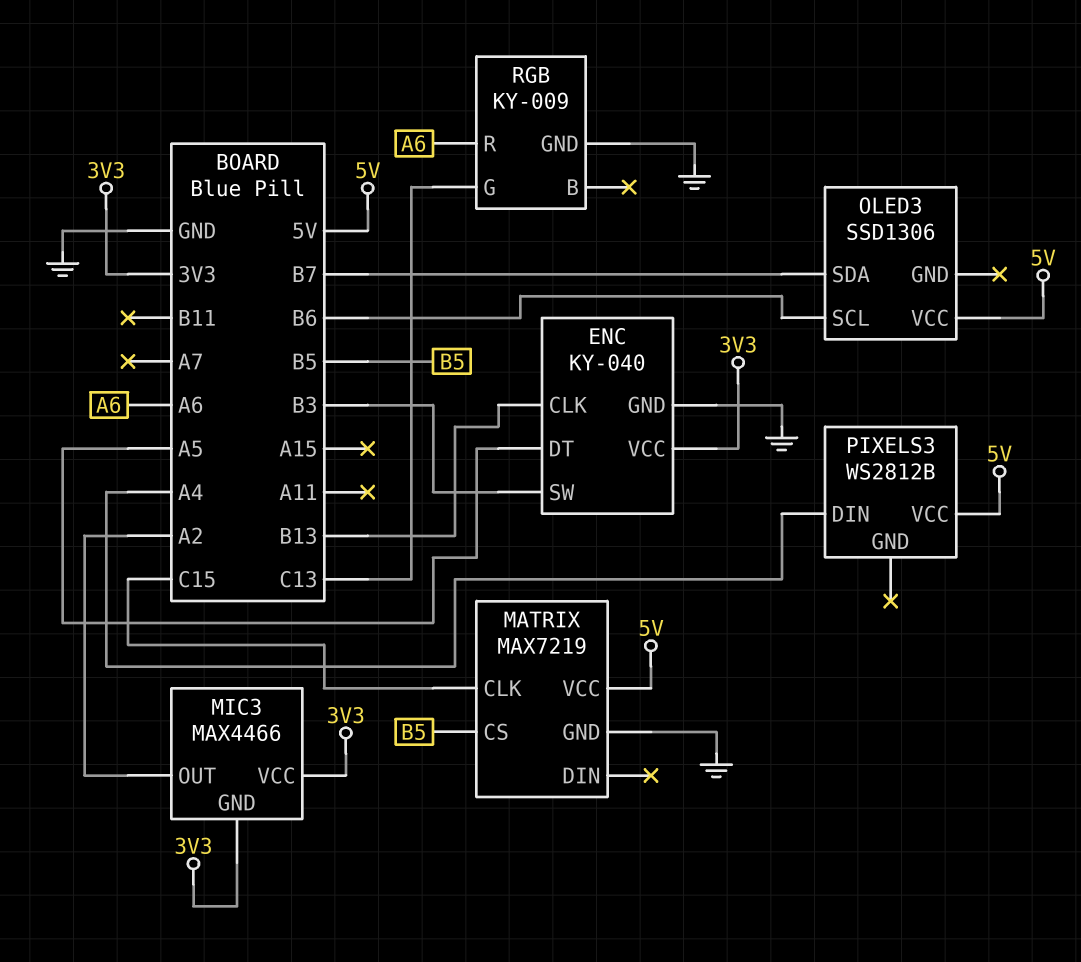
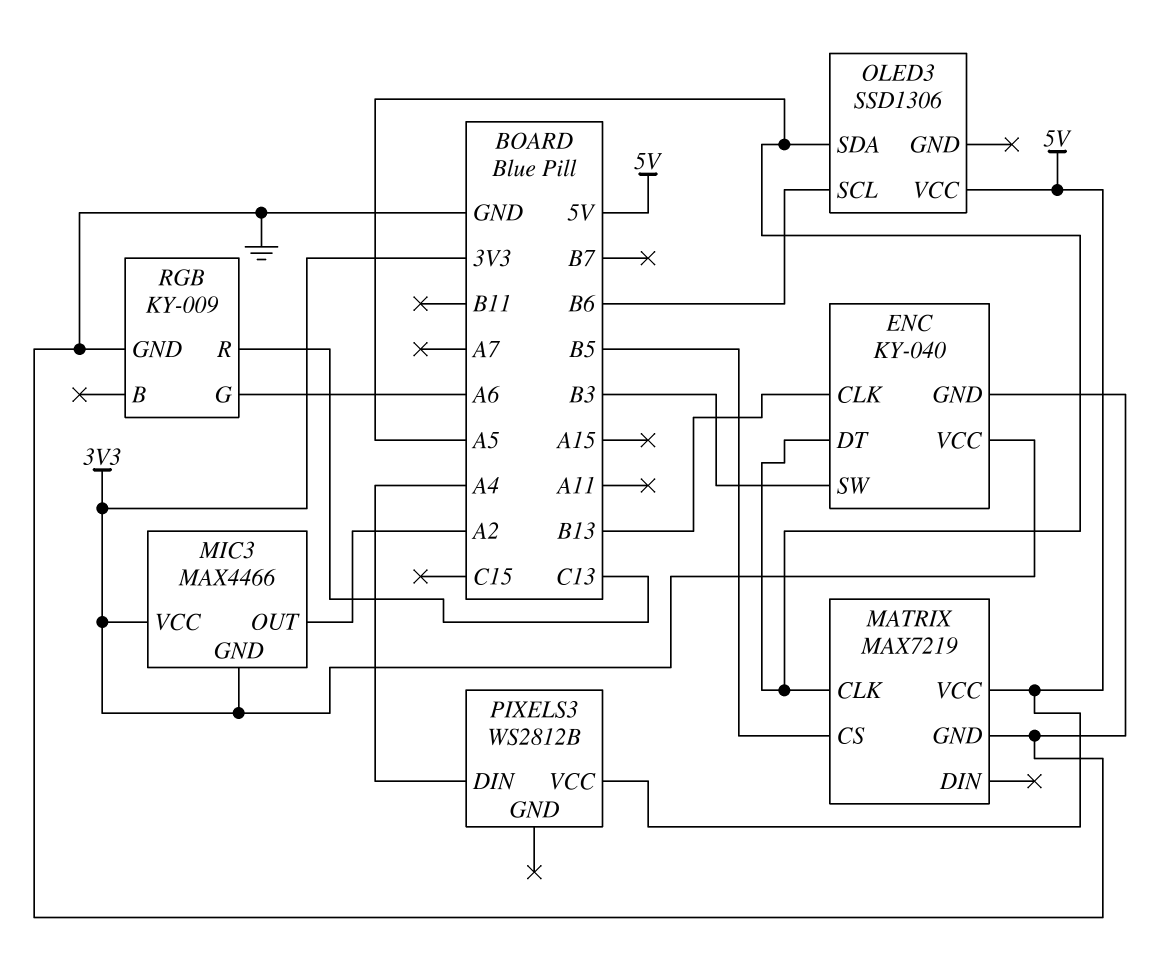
MATRIX pin CLK: C15 -> A5
OLED3 pin SDA: B7 -> A5
RGB pin G: C13 -> A6
RGB pin R: A6 -> C13

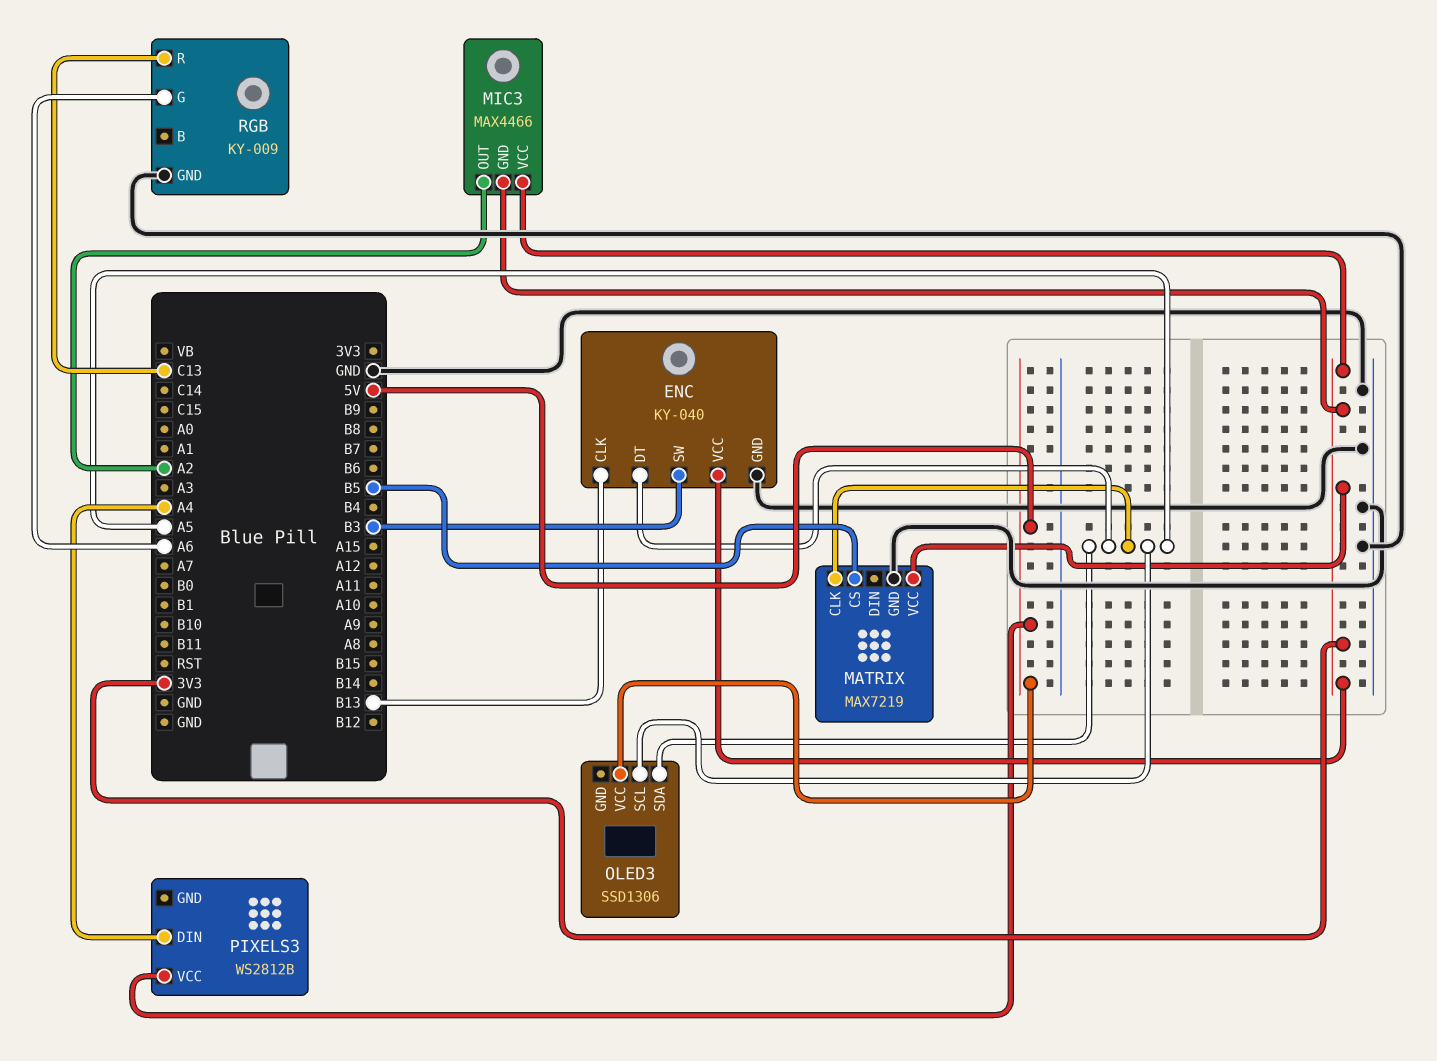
MATRIX pin VCC: 5V -> 3V3
OLED3 pin SCL: B6 -> A5

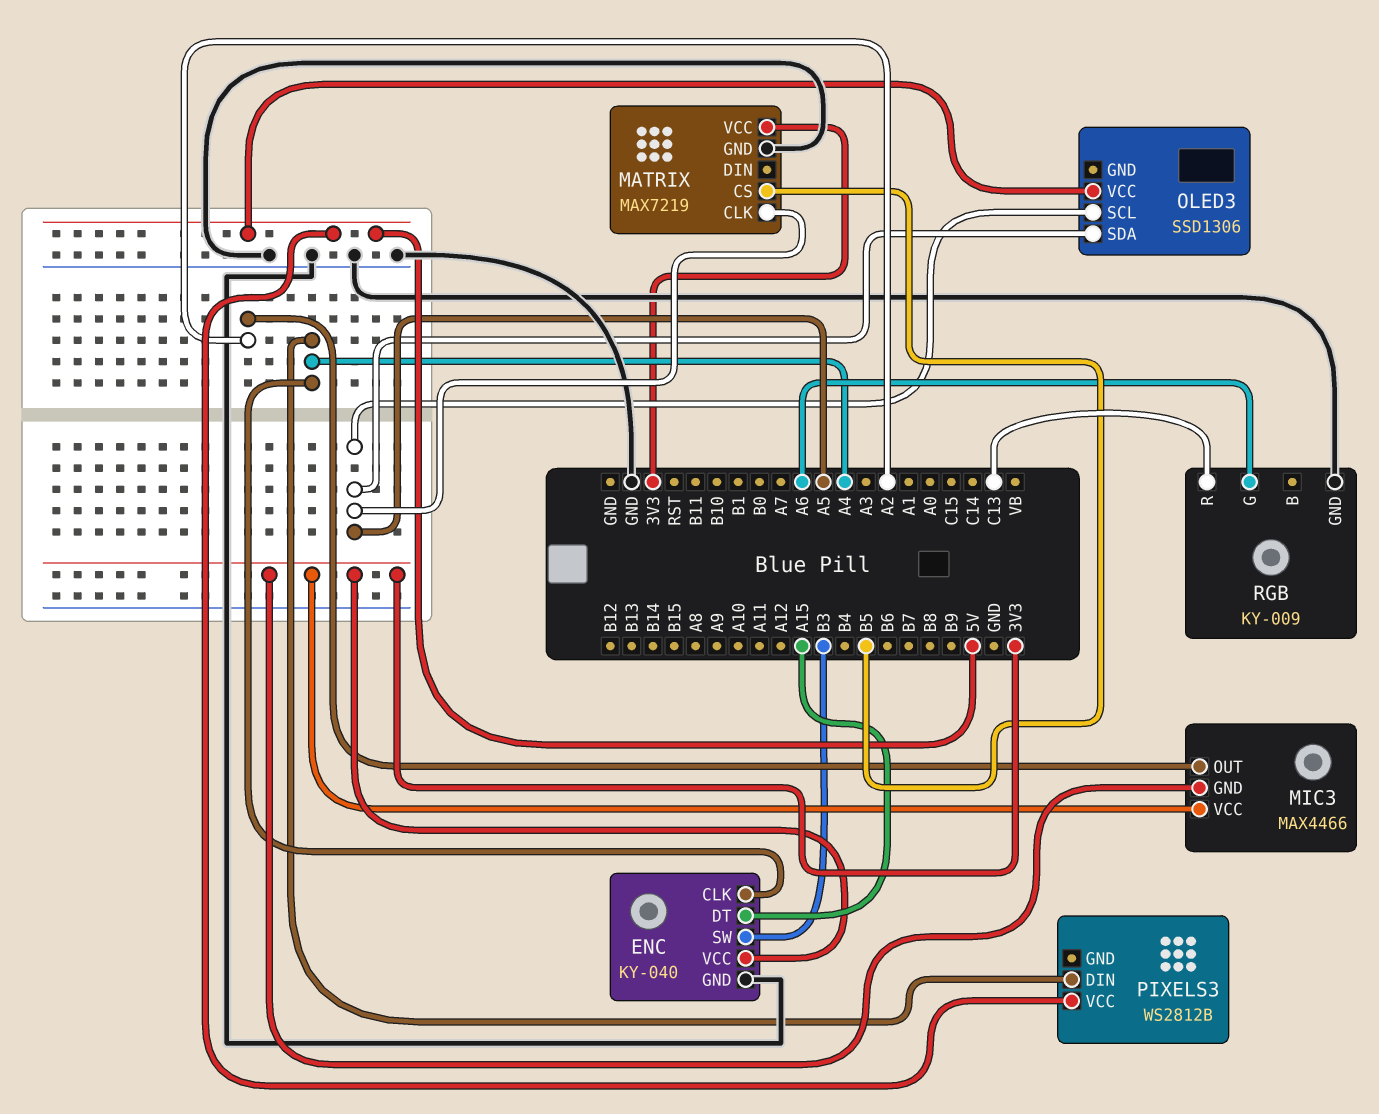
ENC pin CLK: B13 -> A4
ENC pin DT: A5 -> A15

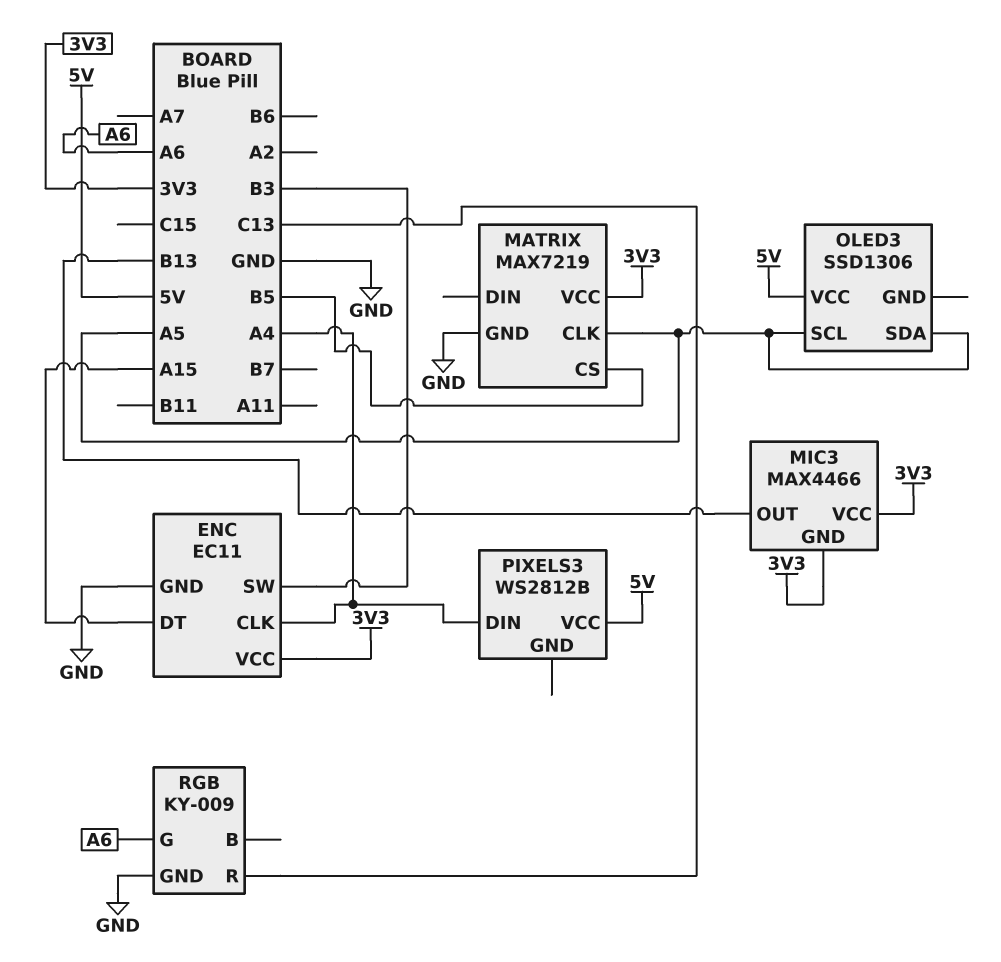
ENC: KY-040 -> EC11
MIC3 pin OUT: A2 -> B13

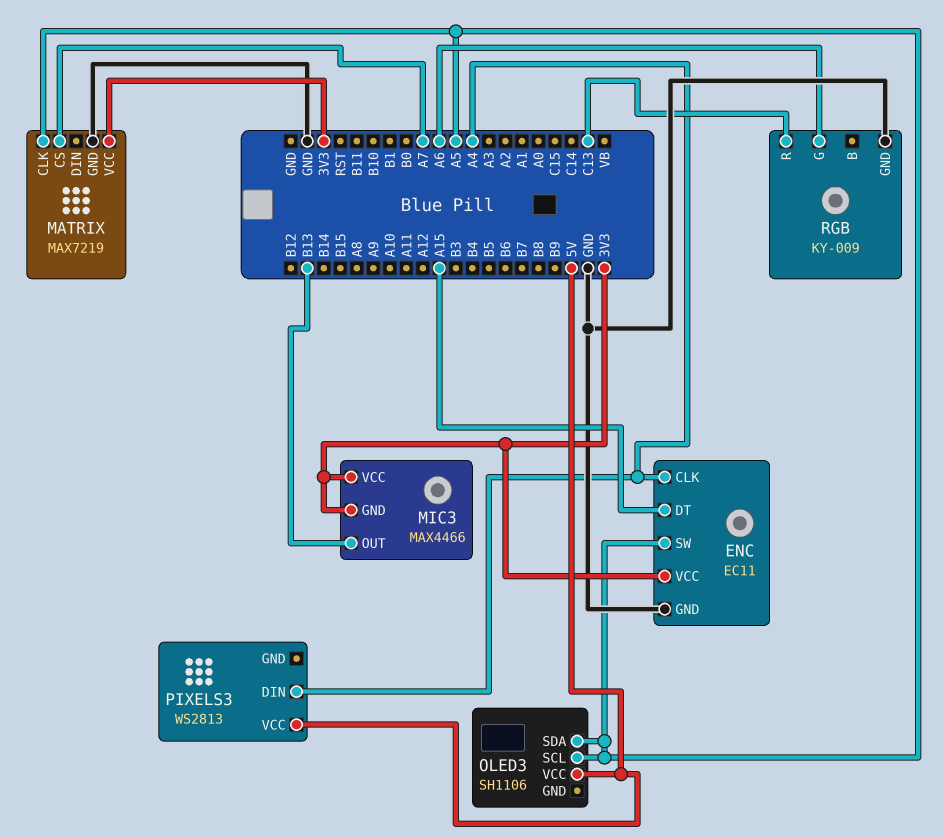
ENC pin SW: B3 -> A5
MATRIX pin CS: B5 -> A7
OLED3: SSD1306 -> SH1106
PIXELS3: WS2812B -> WS2813

